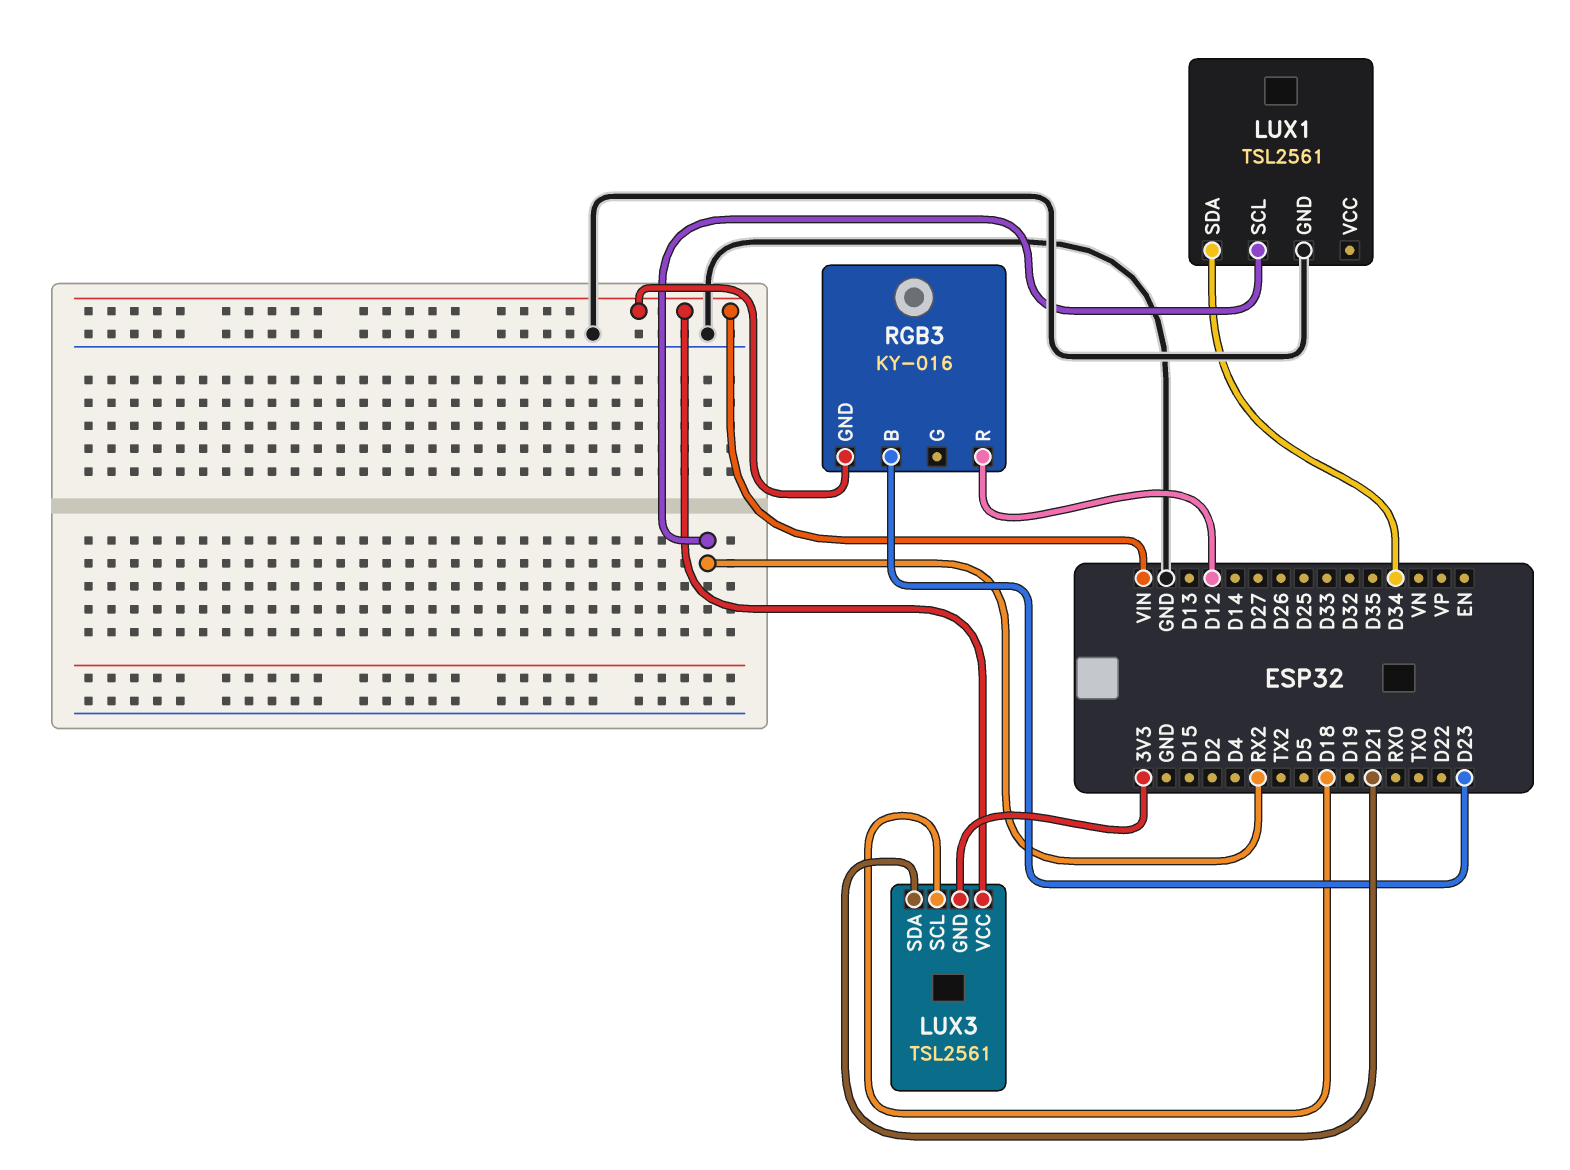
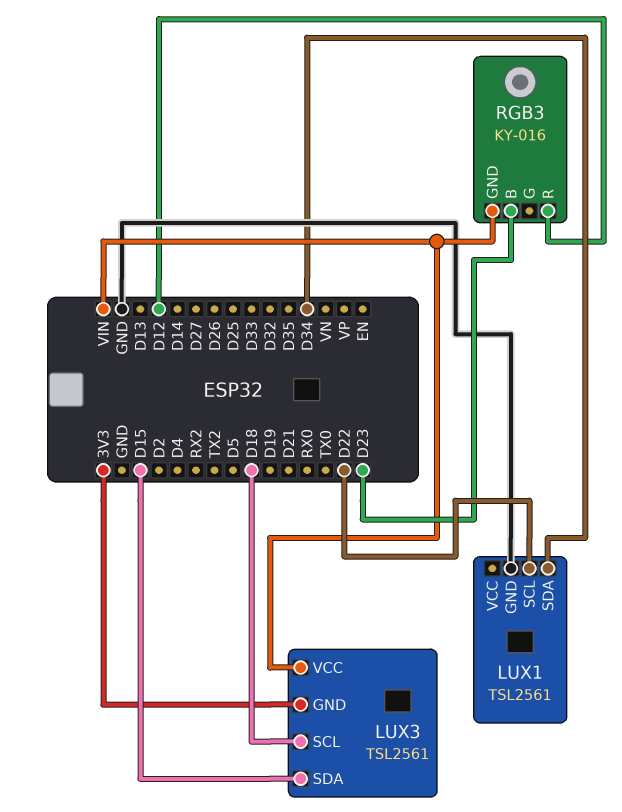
LUX1 pin SCL: RX2 -> D22
LUX3 pin SDA: D21 -> D15

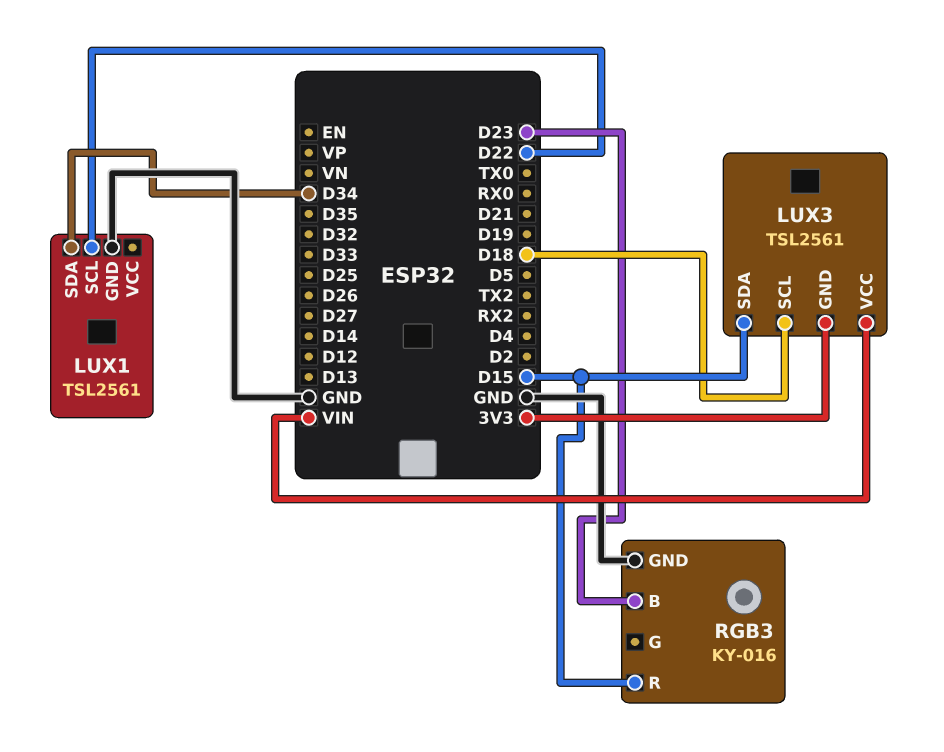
RGB3 pin GND: VIN -> GND
RGB3 pin R: D12 -> D15

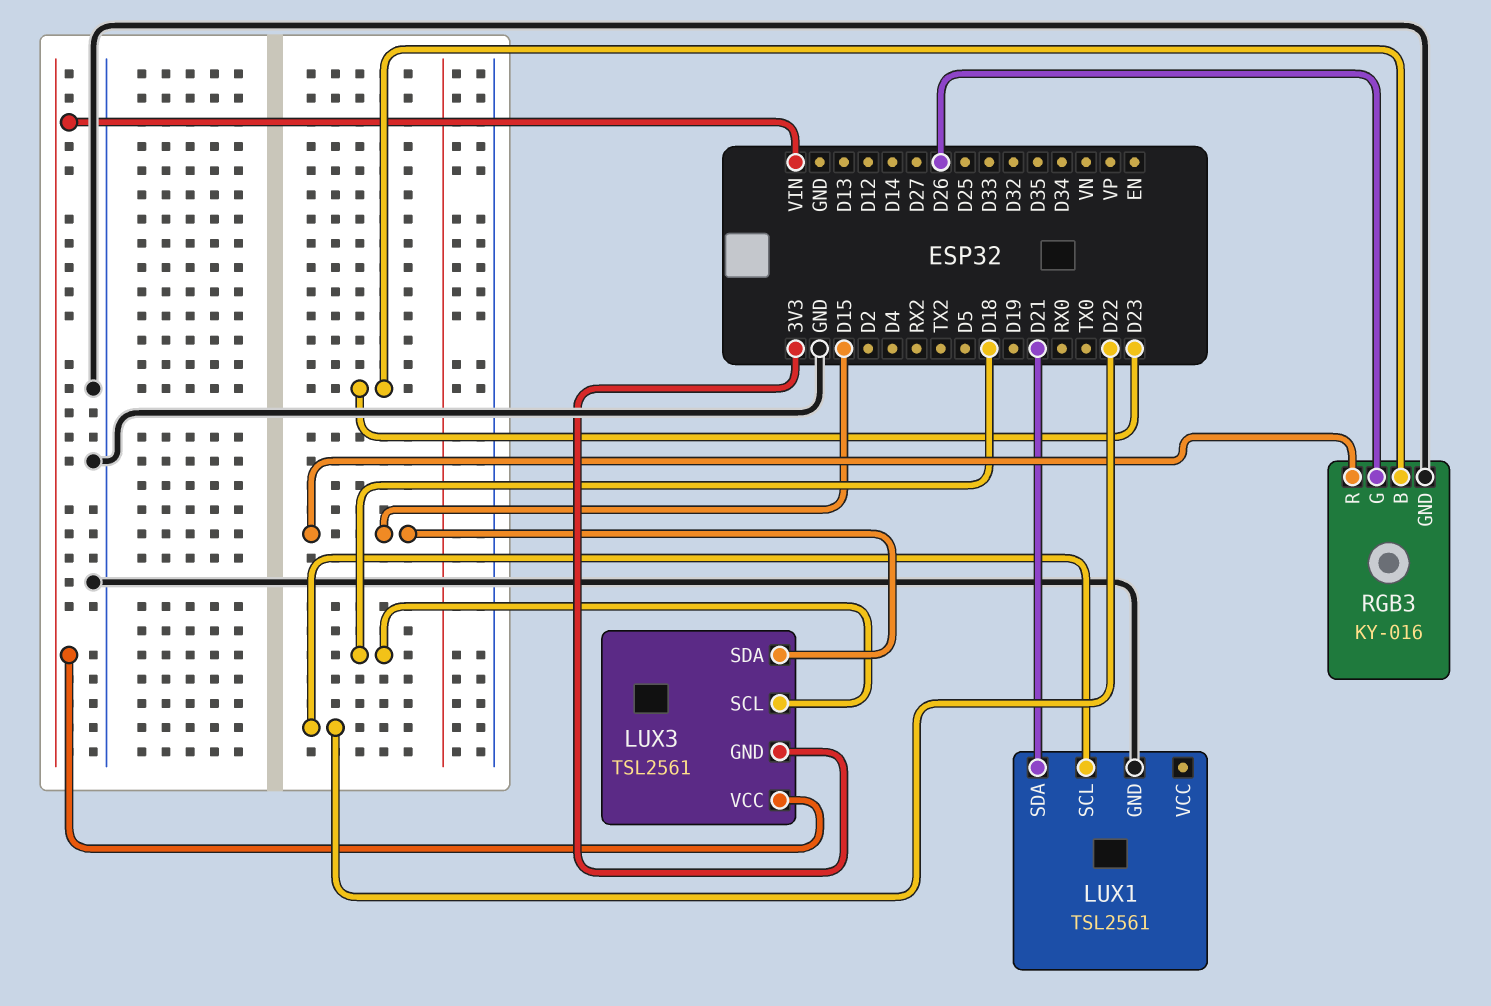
LUX1 pin SDA: D34 -> D21
RGB3 pin G: none -> D26

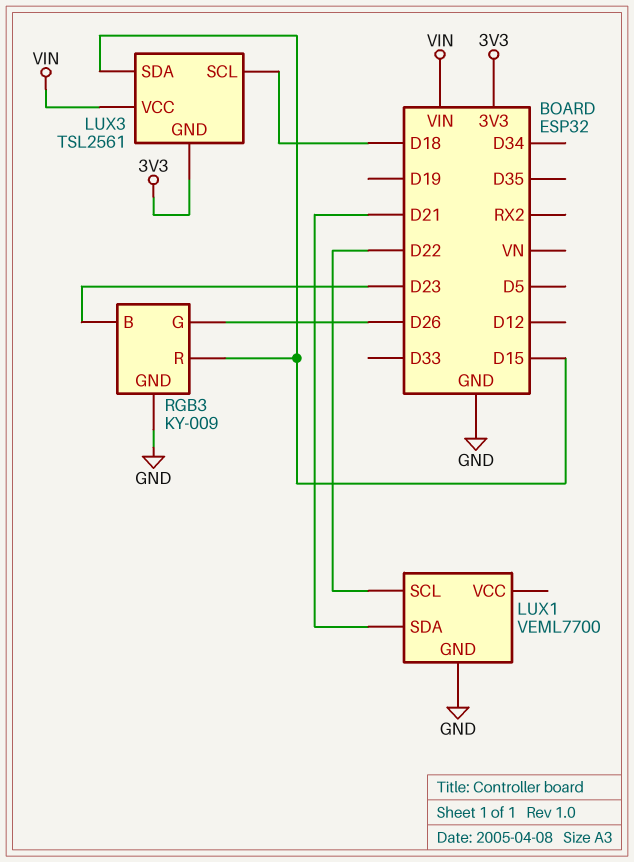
LUX1: TSL2561 -> VEML7700
RGB3: KY-016 -> KY-009

